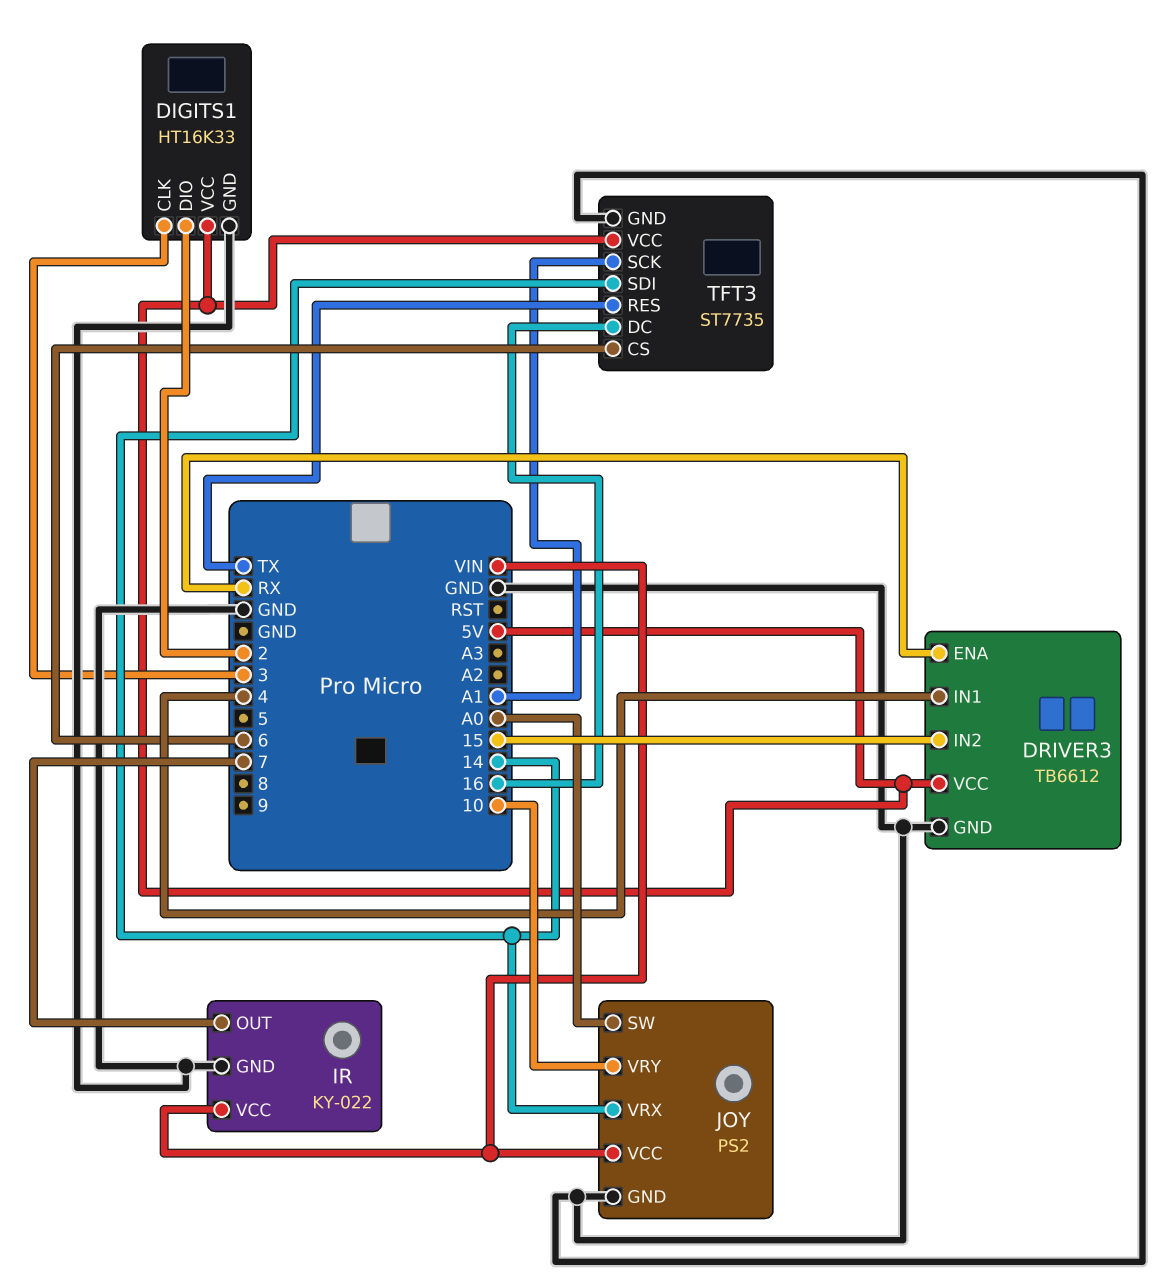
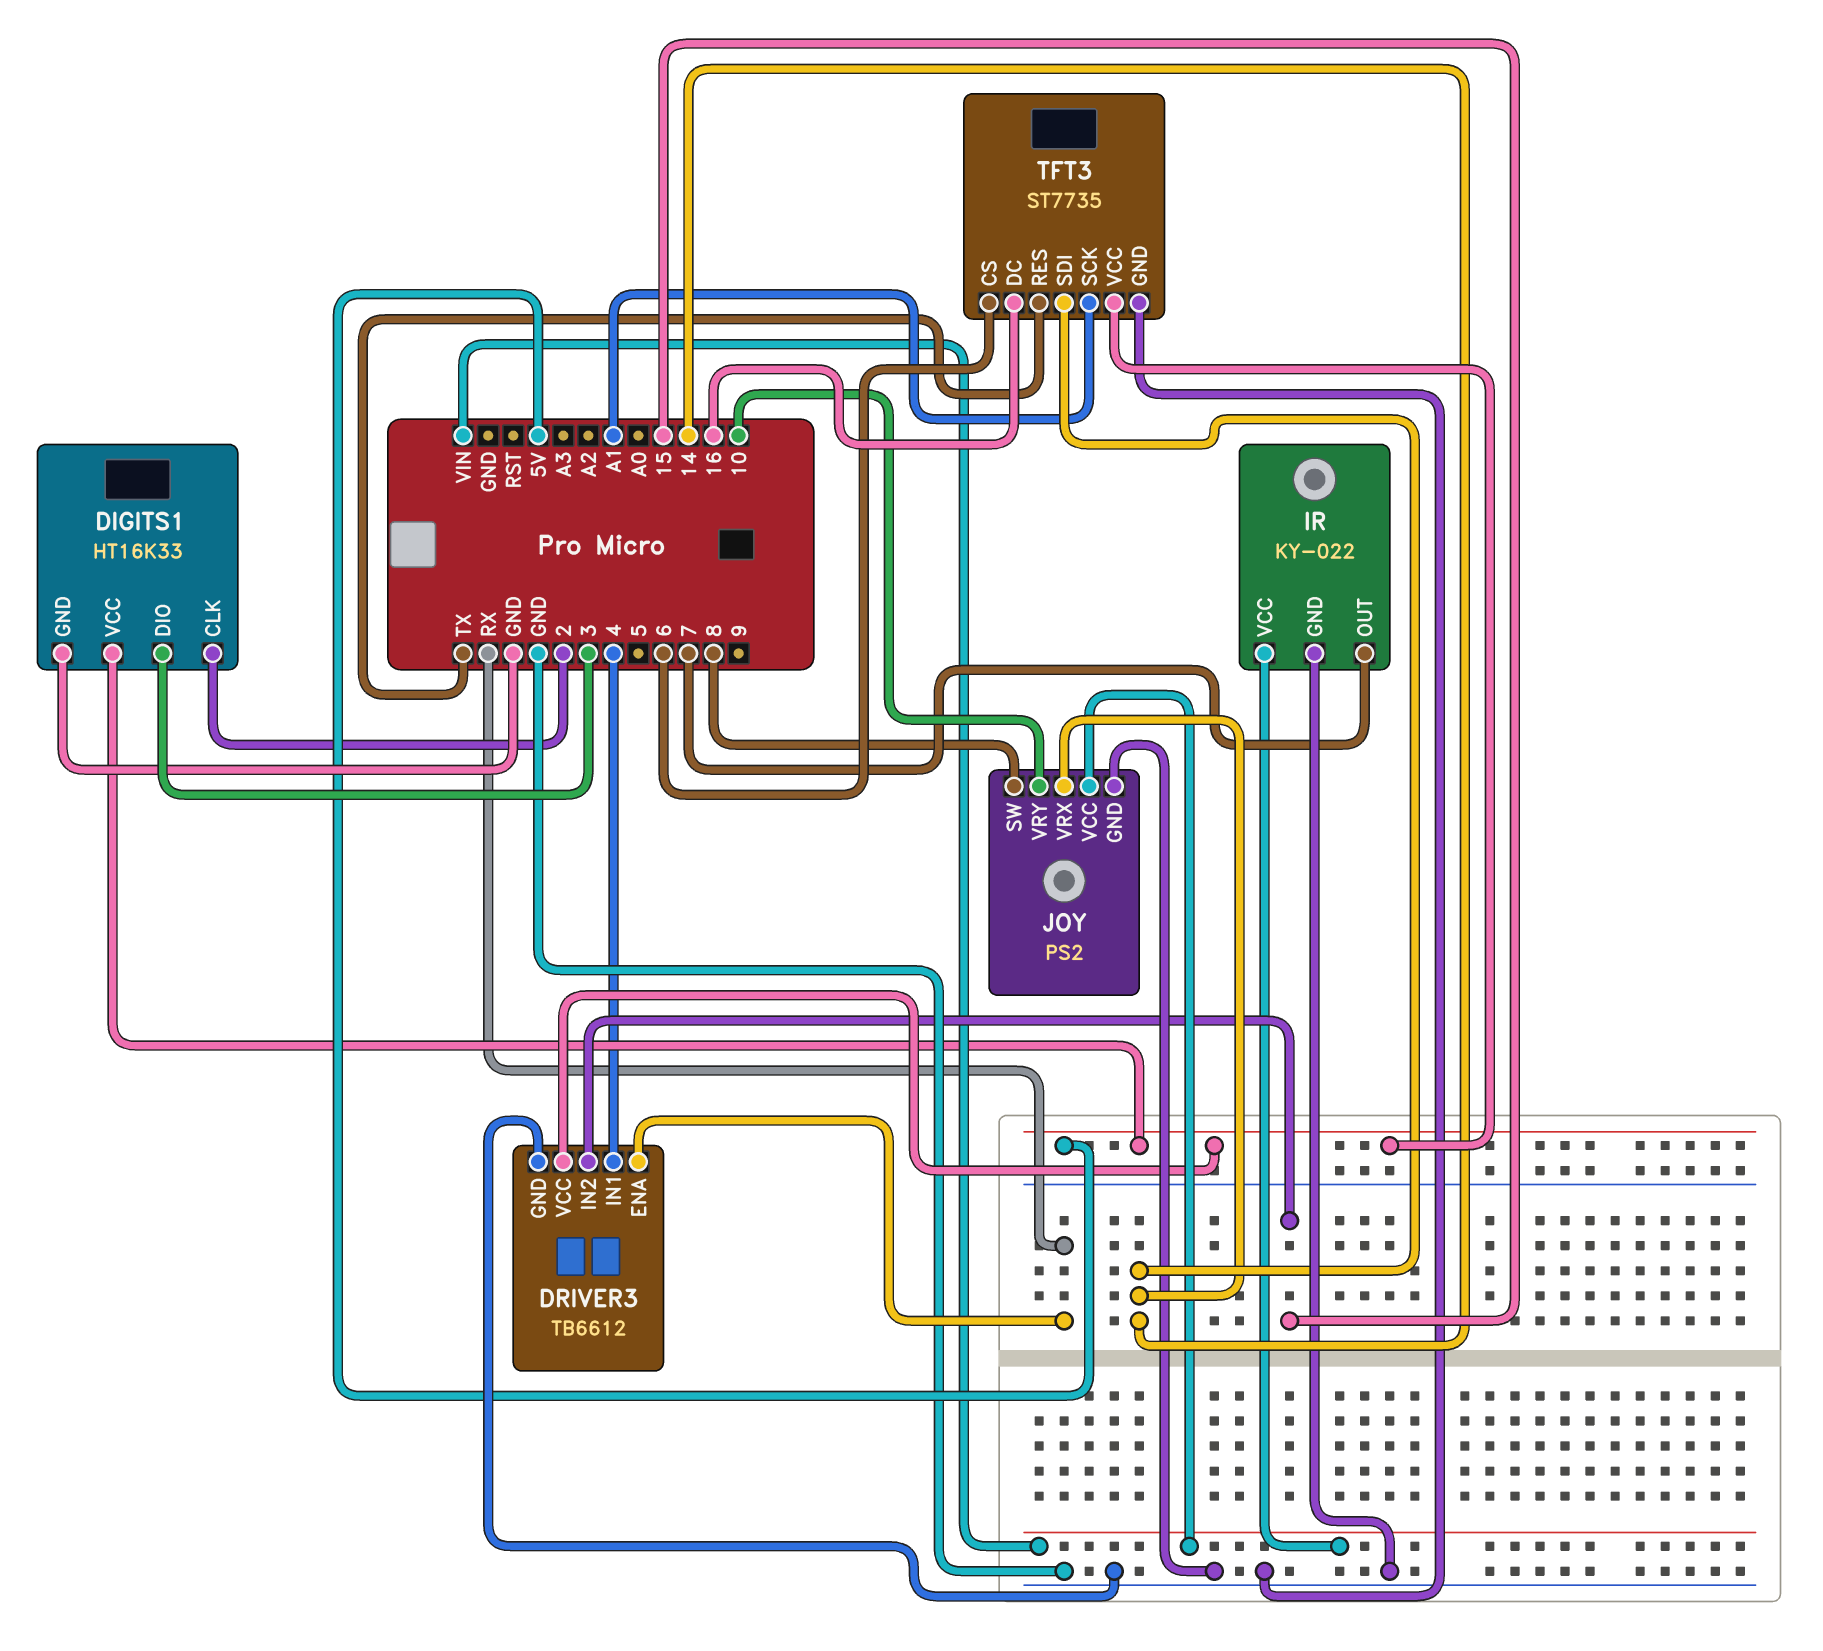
DIGITS1 pin CLK: 3 -> 2
DIGITS1 pin DIO: 2 -> 3
JOY pin SW: A0 -> 8

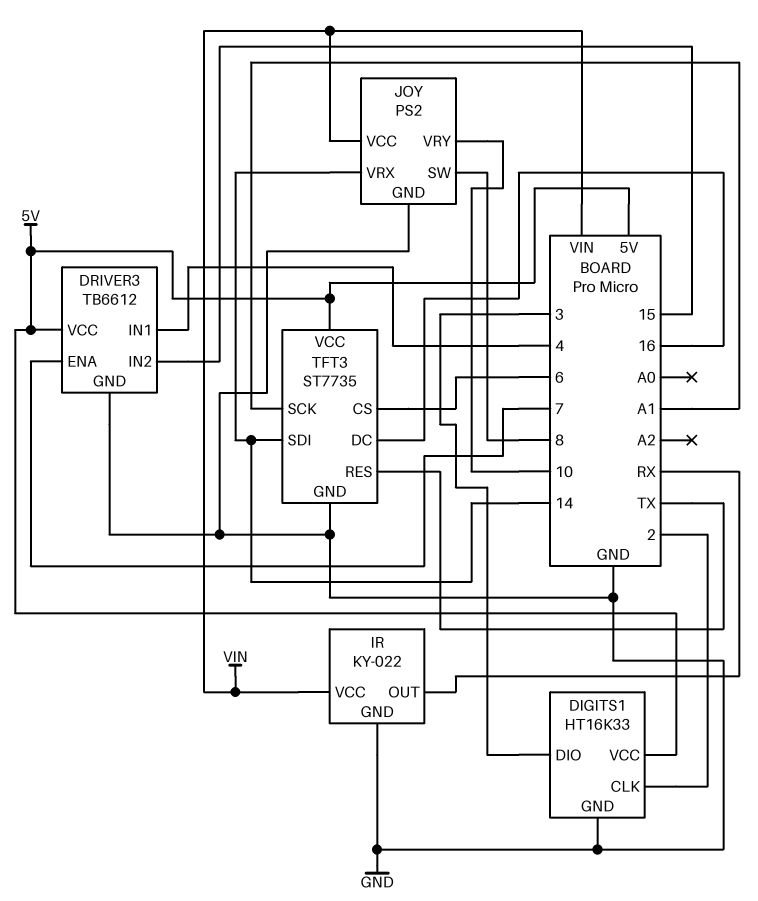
DRIVER3 pin ENA: RX -> 7
IR pin OUT: 7 -> RX

